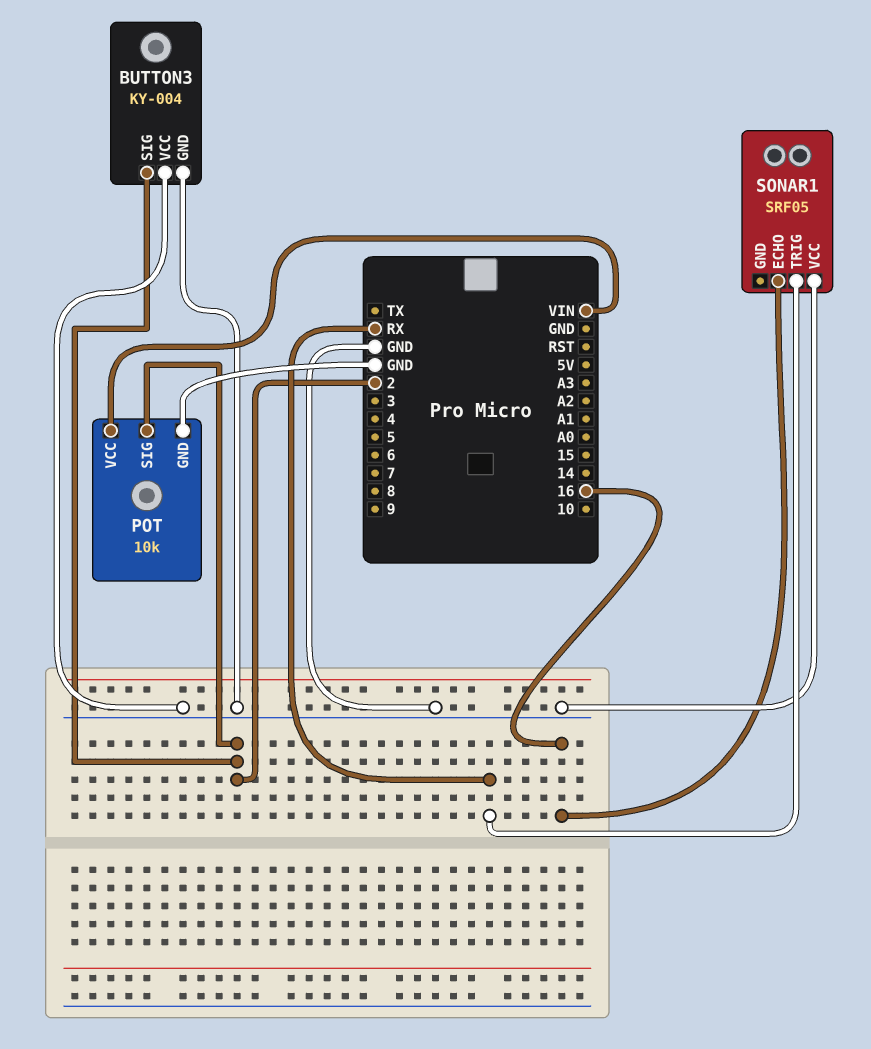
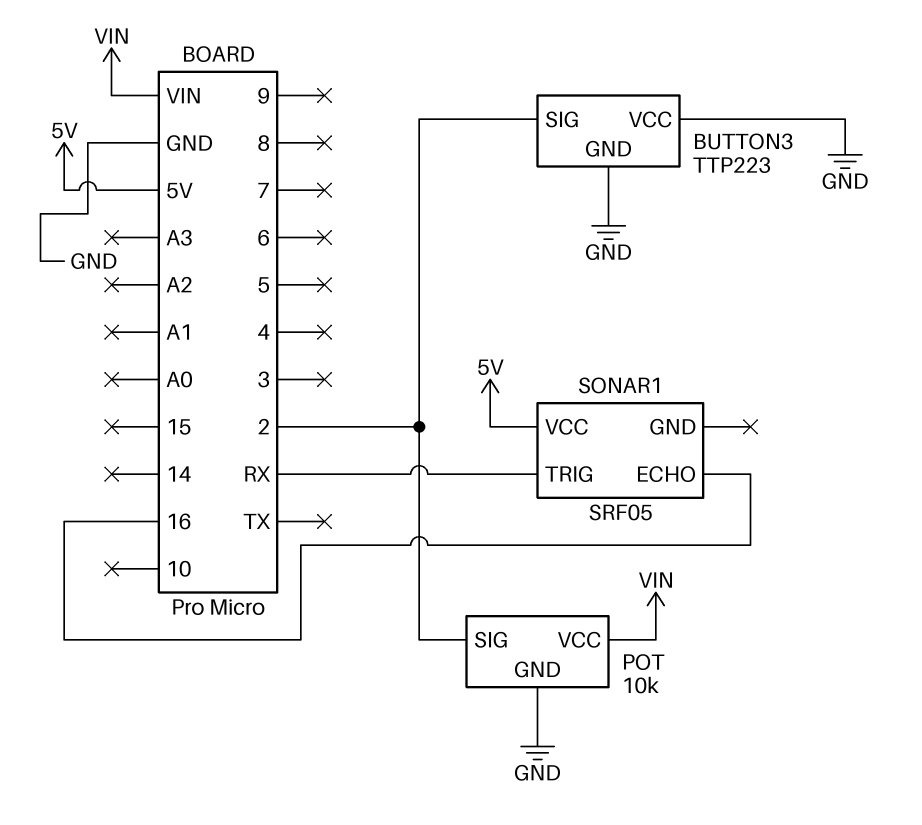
BUTTON3: KY-004 -> TTP223
SONAR1 pin VCC: GND -> 5V

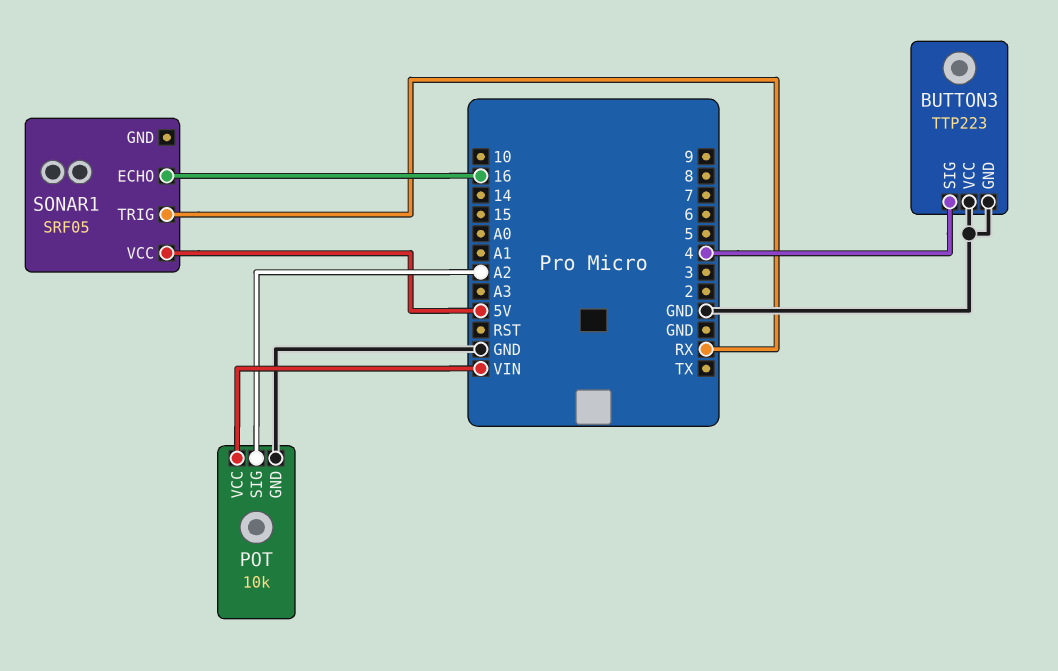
BUTTON3 pin SIG: 2 -> 4
POT pin SIG: 2 -> A2

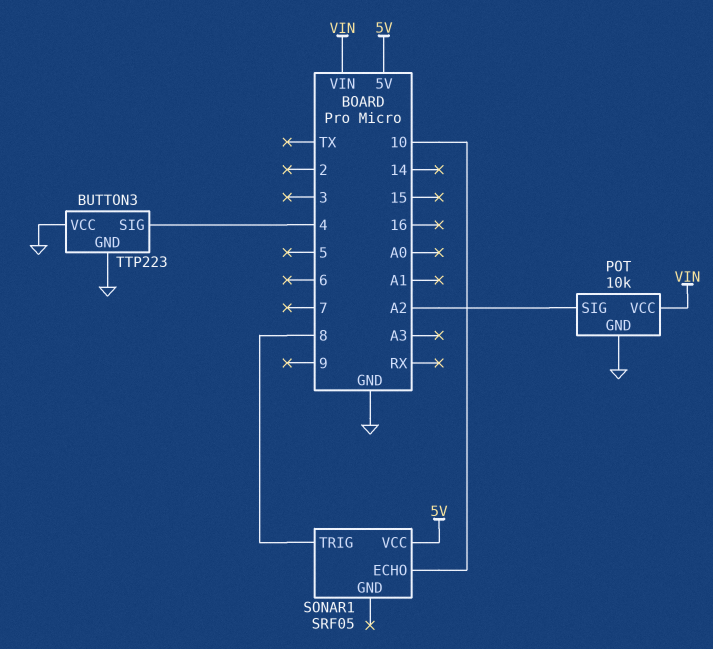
SONAR1 pin ECHO: 16 -> 10
SONAR1 pin TRIG: RX -> 8

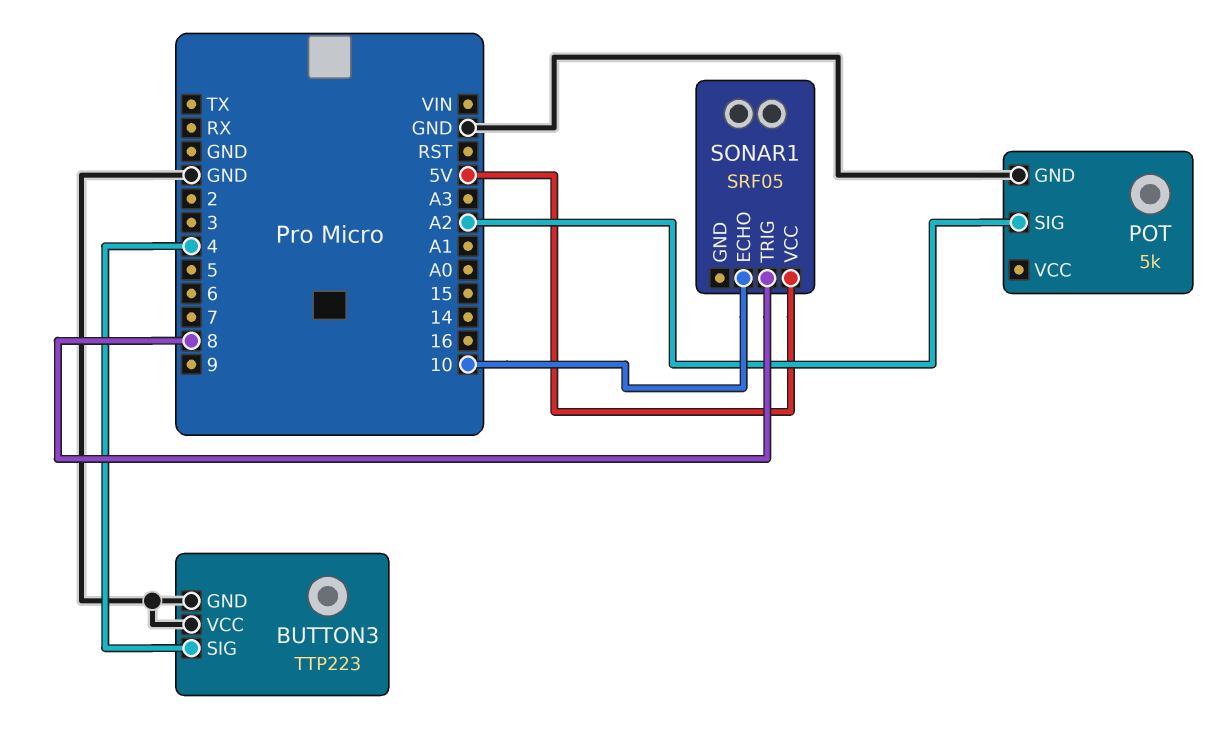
POT: 10k -> 5k
POT pin VCC: VIN -> none

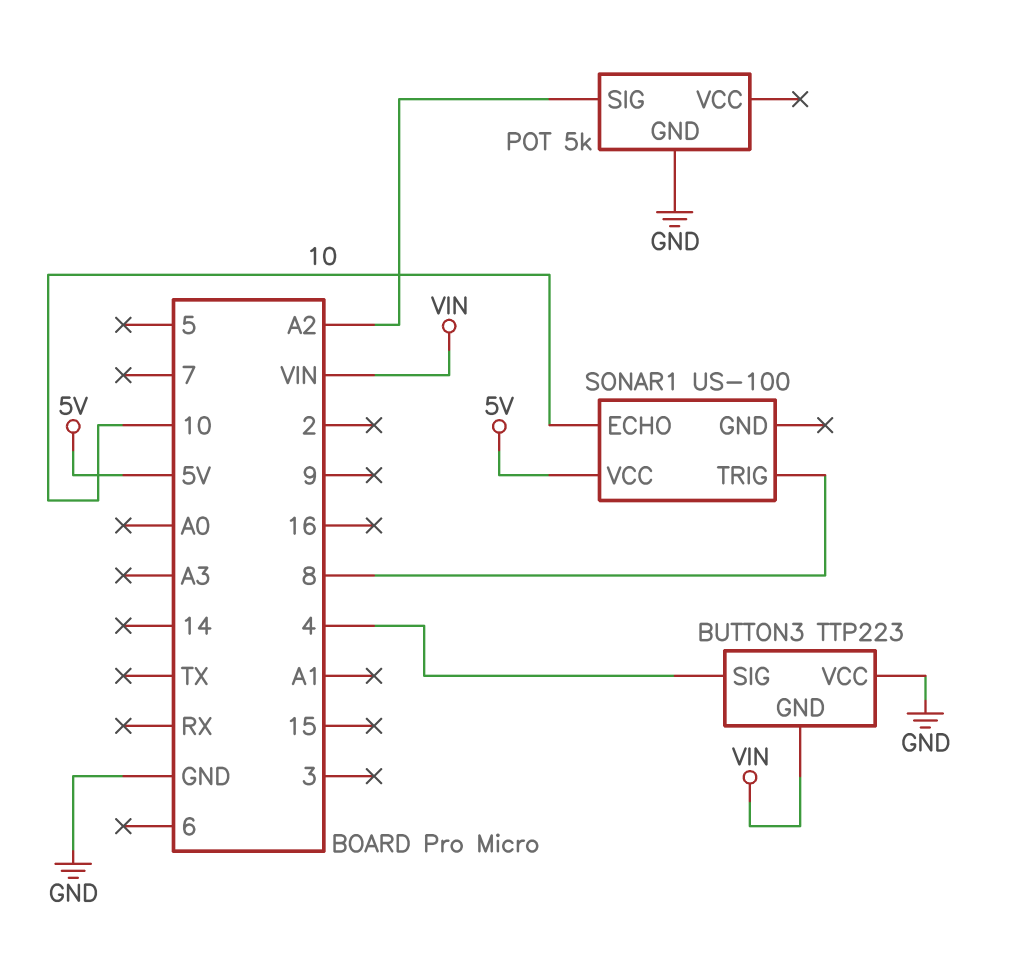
BUTTON3 pin GND: GND -> VIN
SONAR1: SRF05 -> US-100

